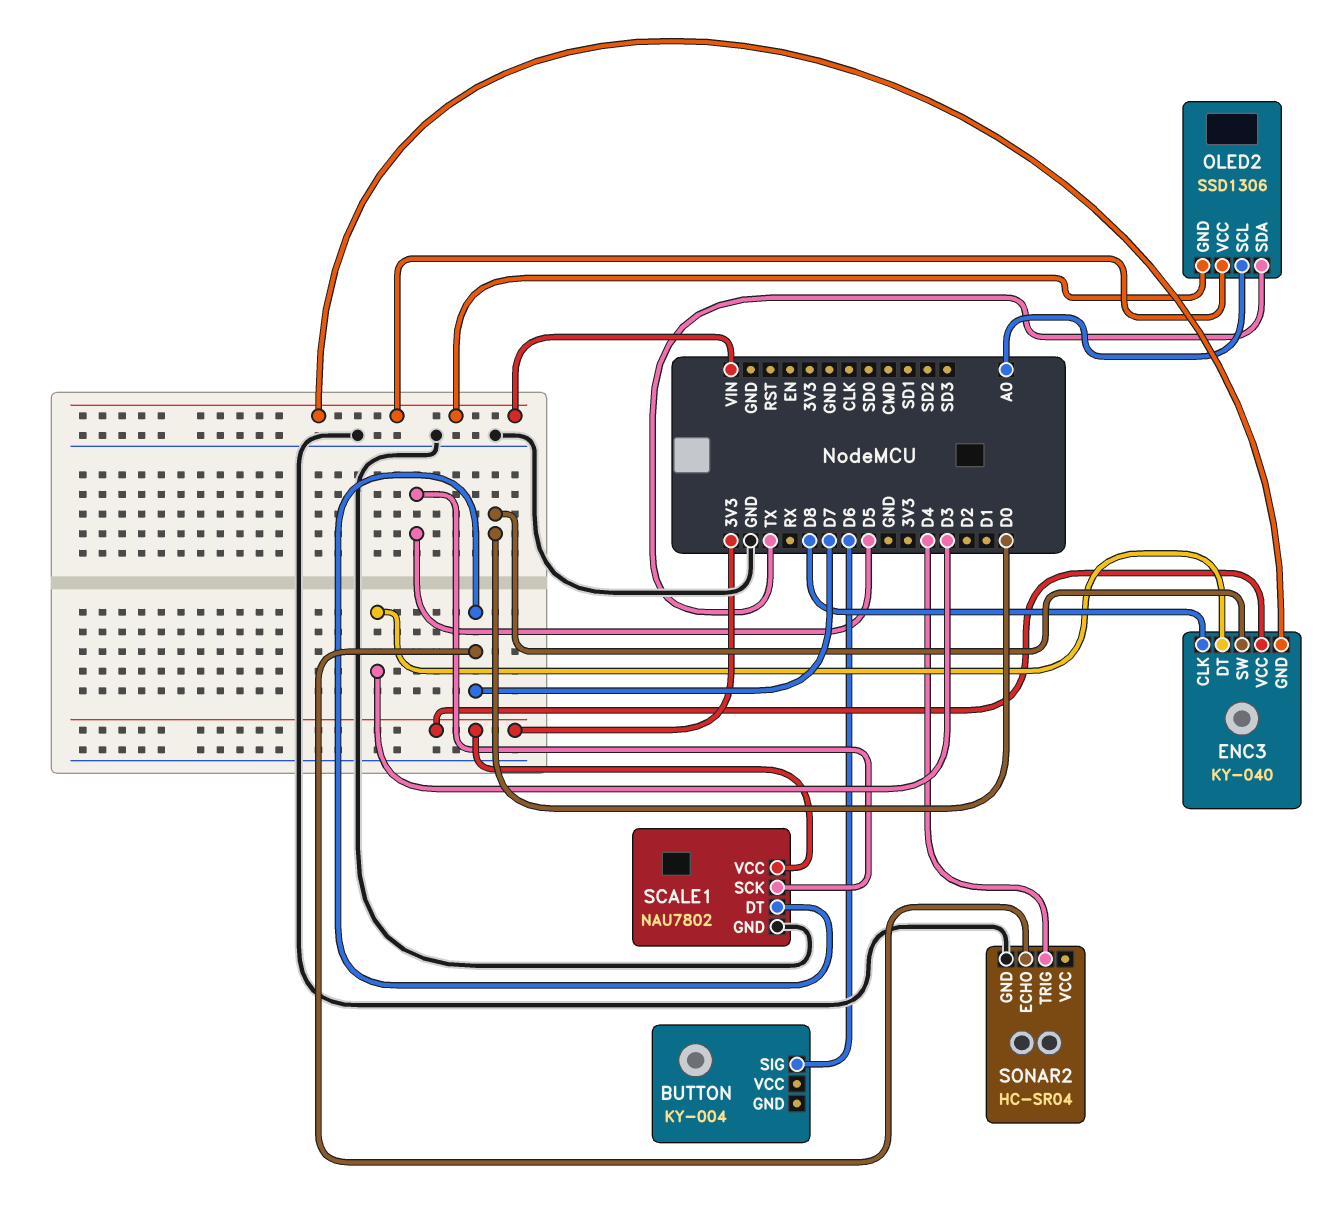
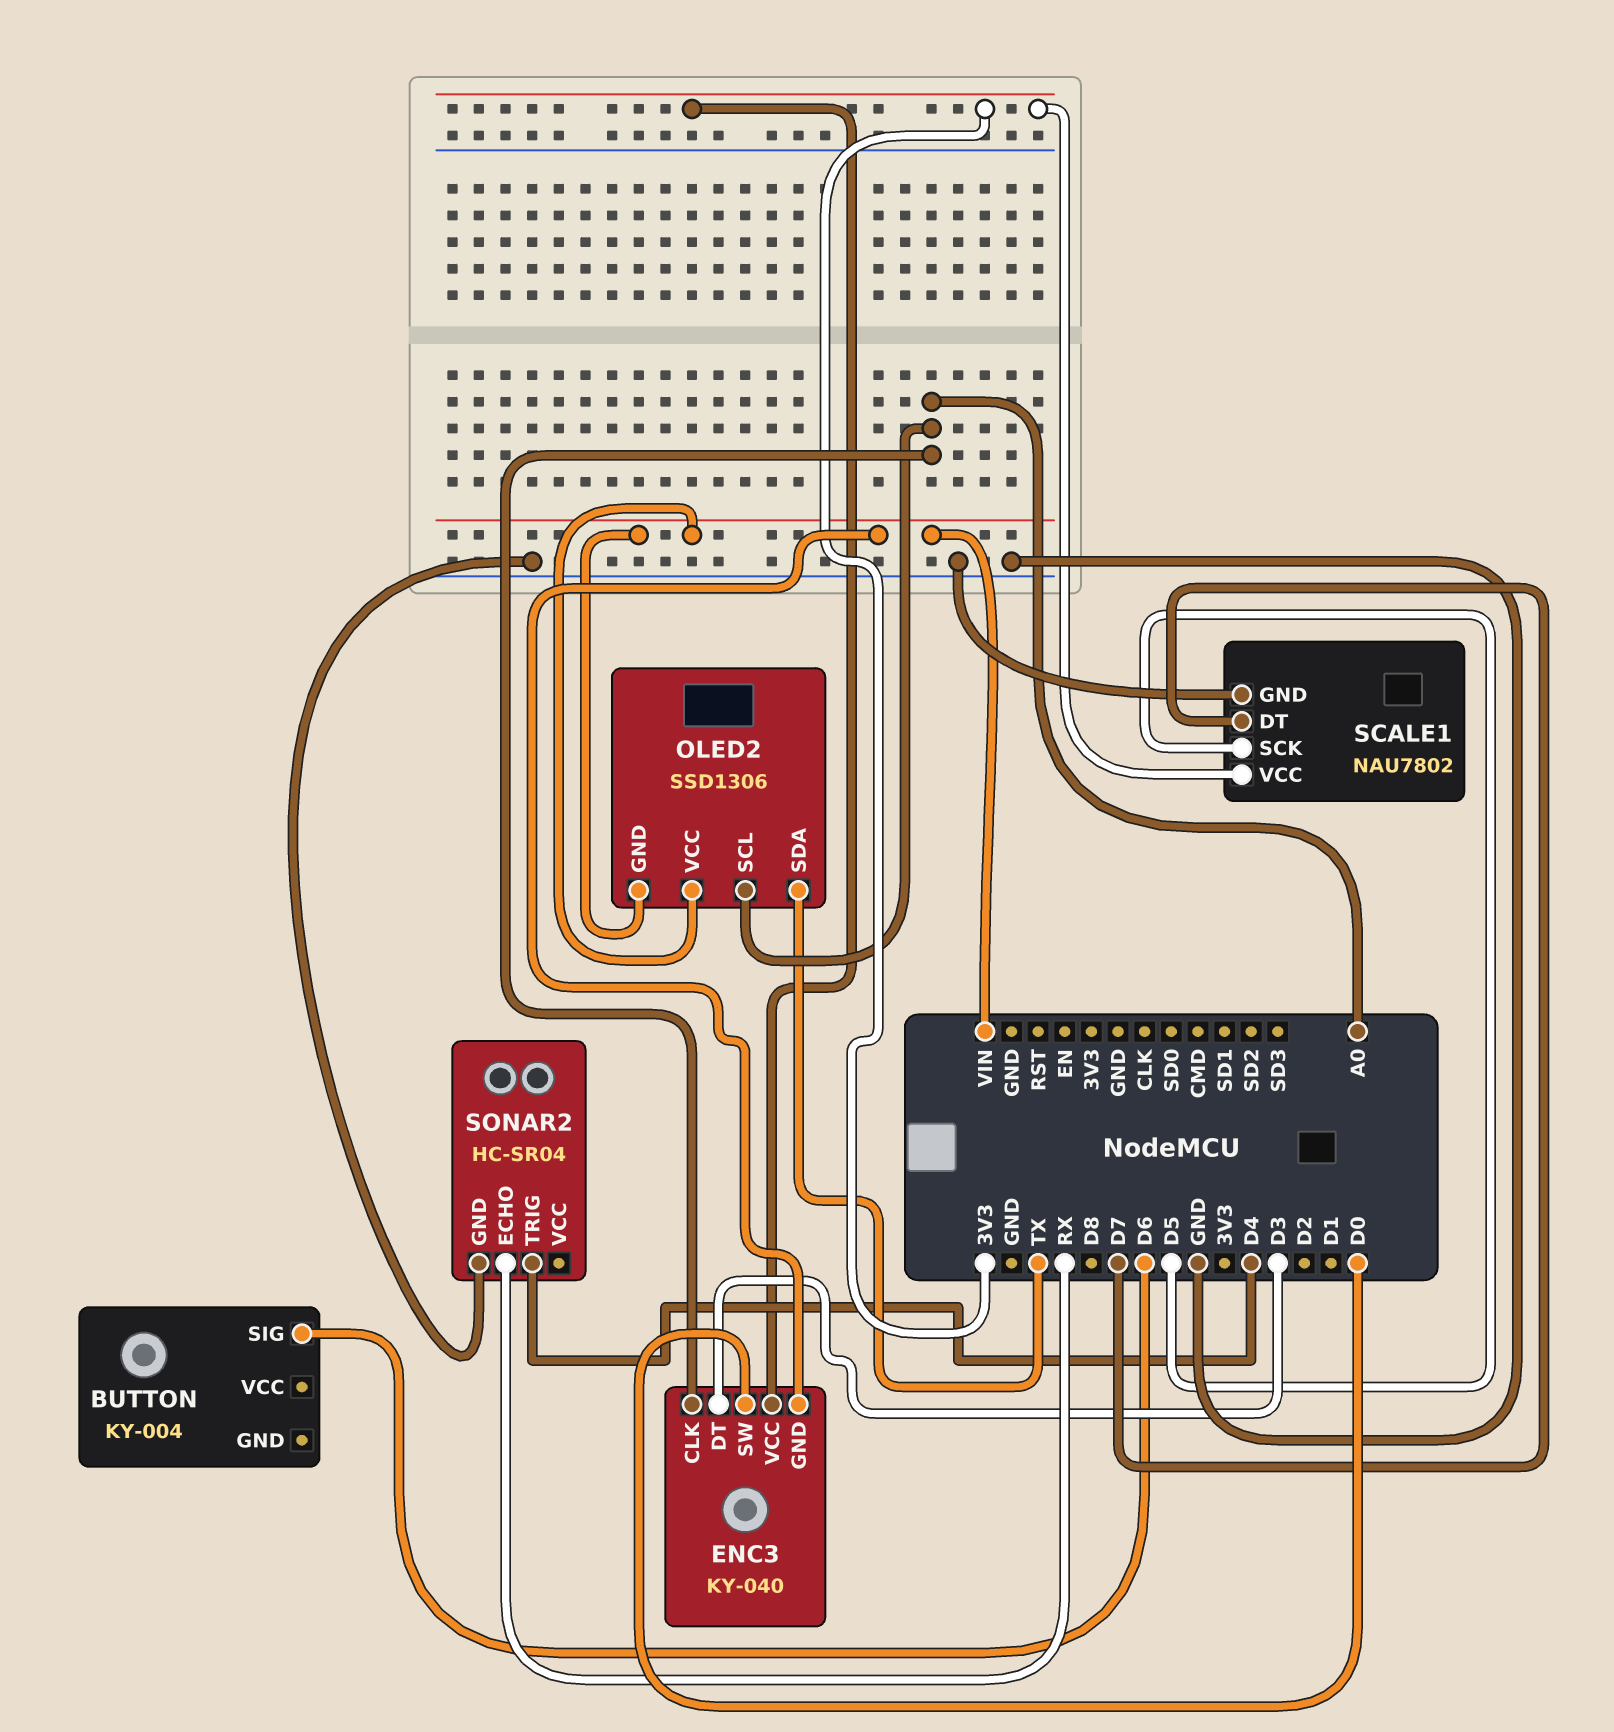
ENC3 pin CLK: D8 -> A0
SONAR2 pin ECHO: D7 -> RX

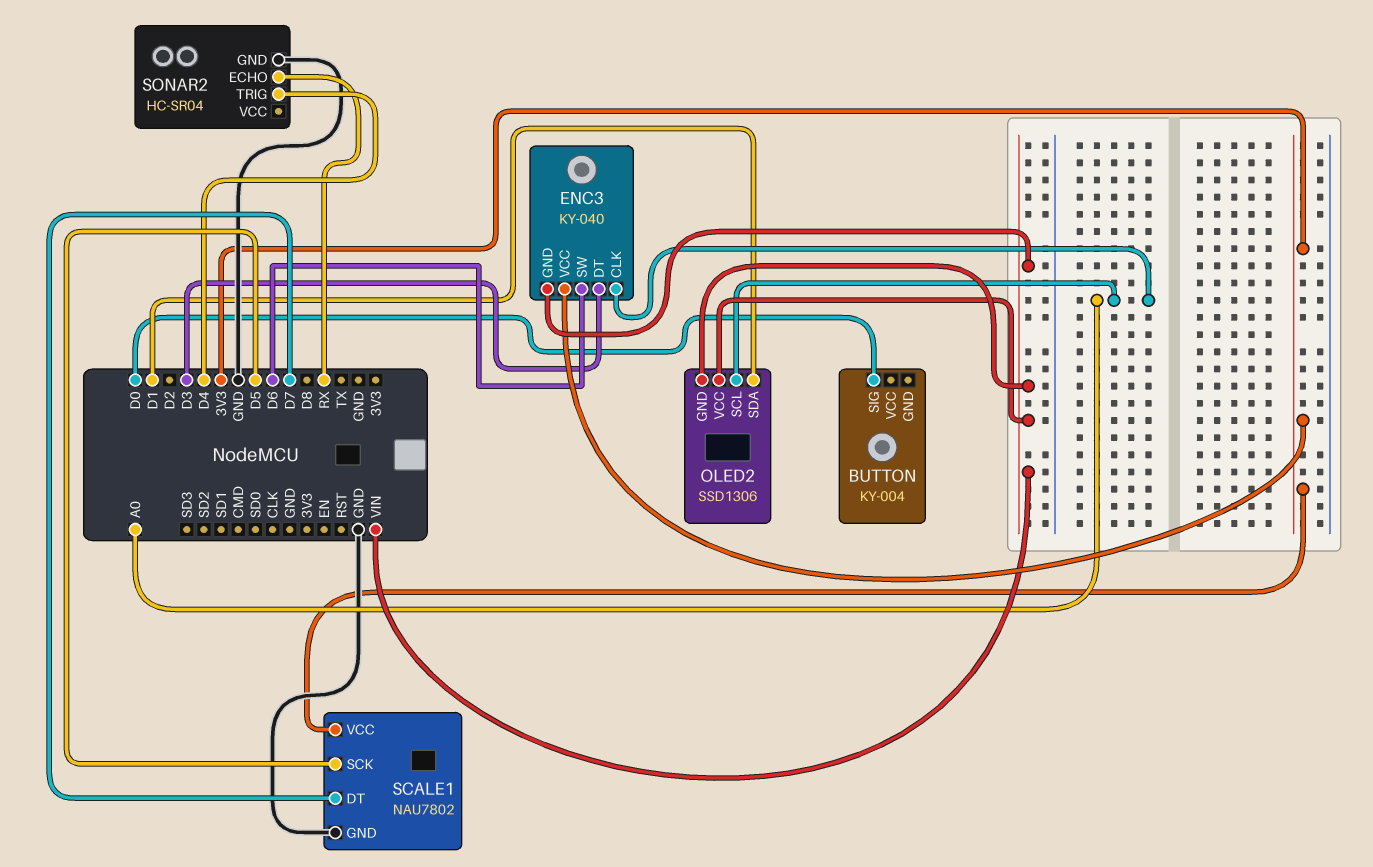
BUTTON pin SIG: D6 -> D0
ENC3 pin SW: D0 -> D6
OLED2 pin SDA: TX -> D1

